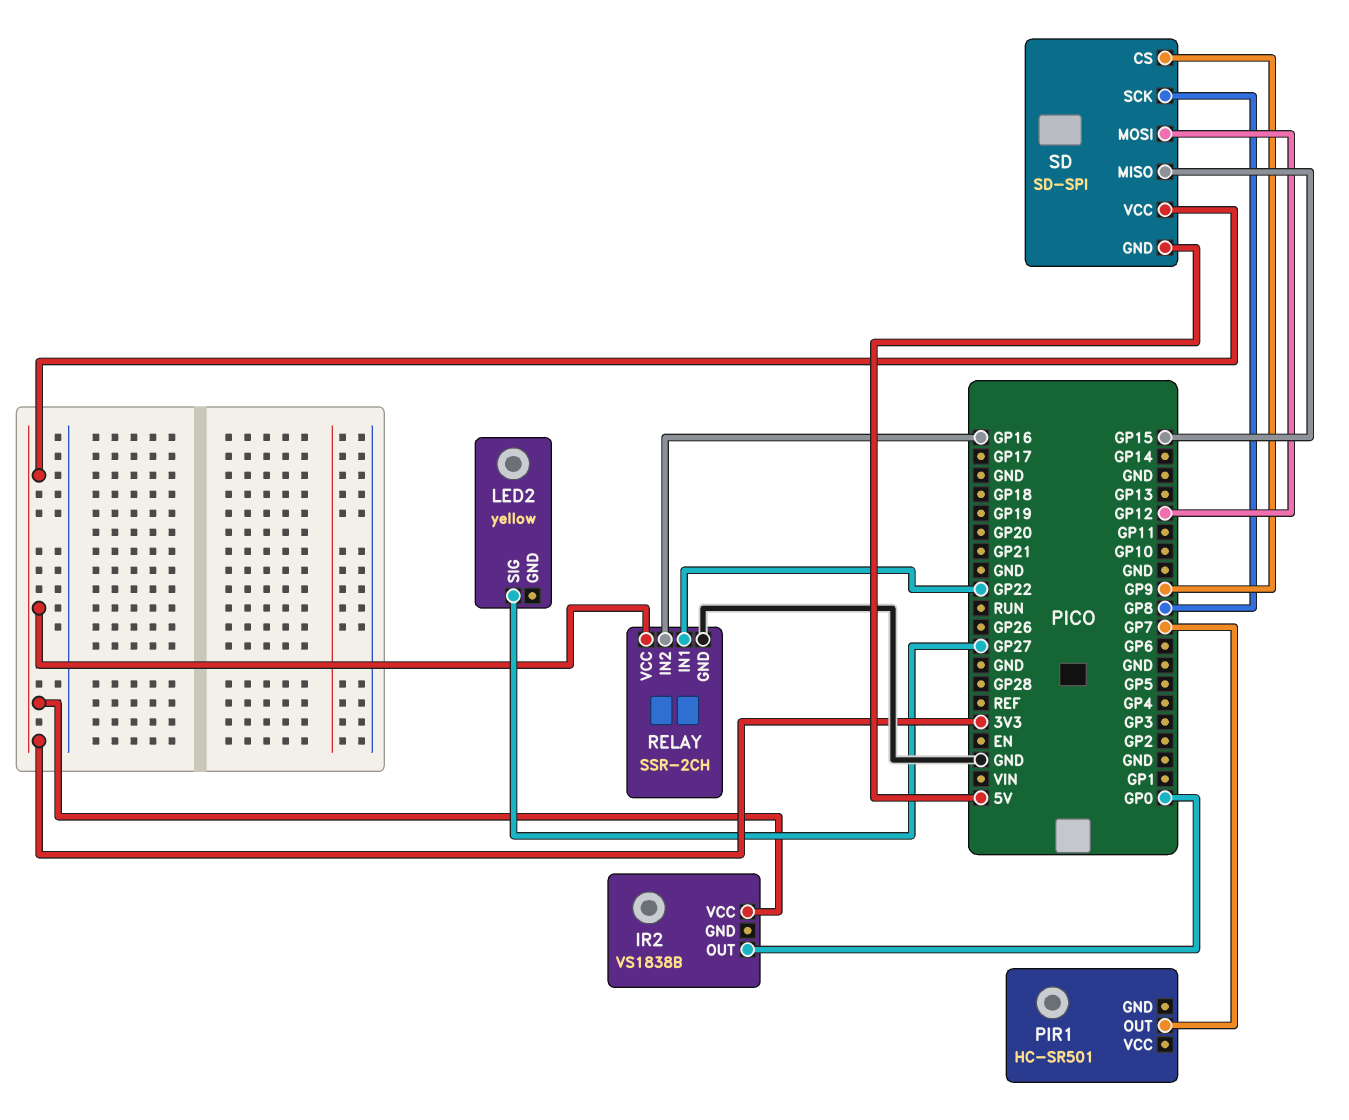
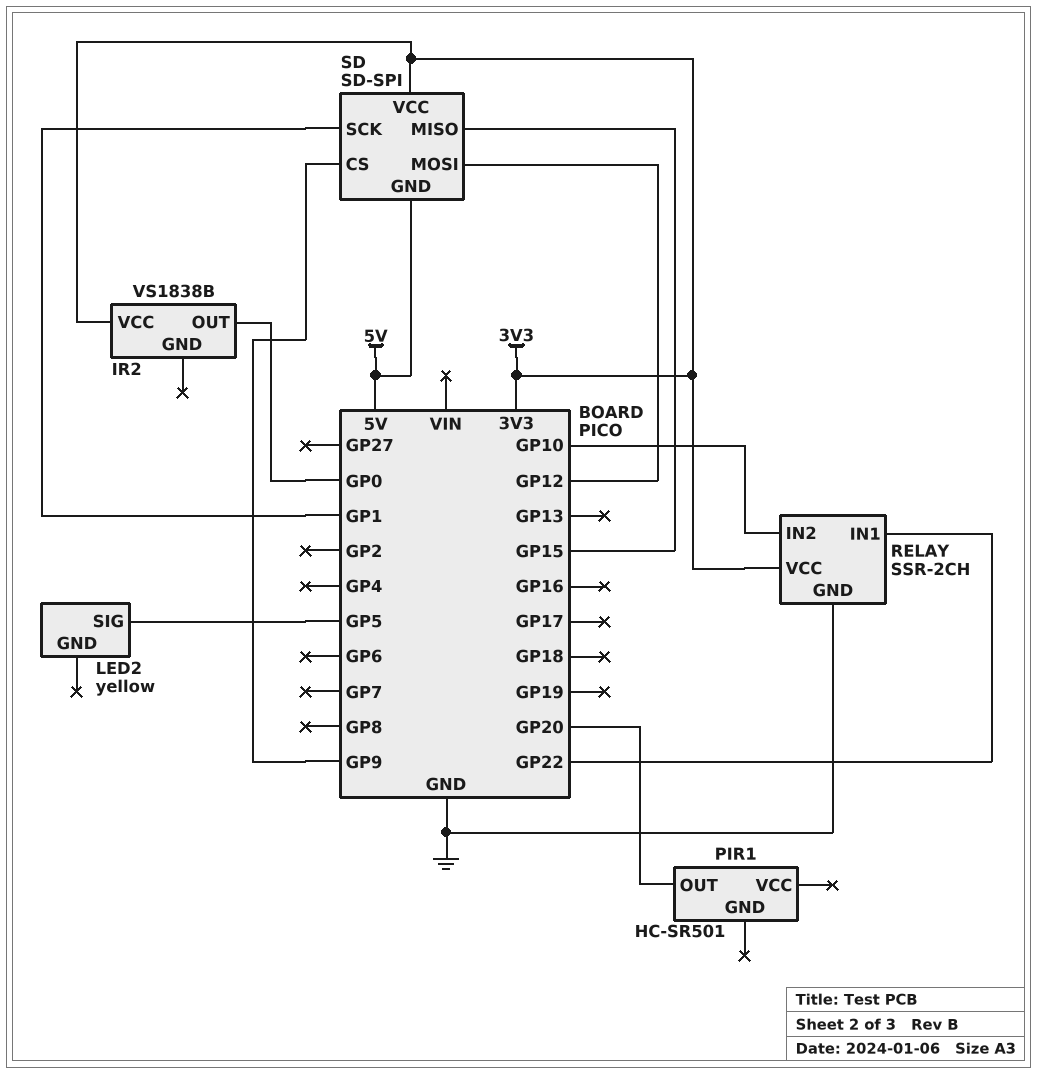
LED2 pin SIG: GP27 -> GP5
PIR1 pin OUT: GP7 -> GP20
RELAY pin IN2: GP16 -> GP10
SD pin SCK: GP8 -> GP1

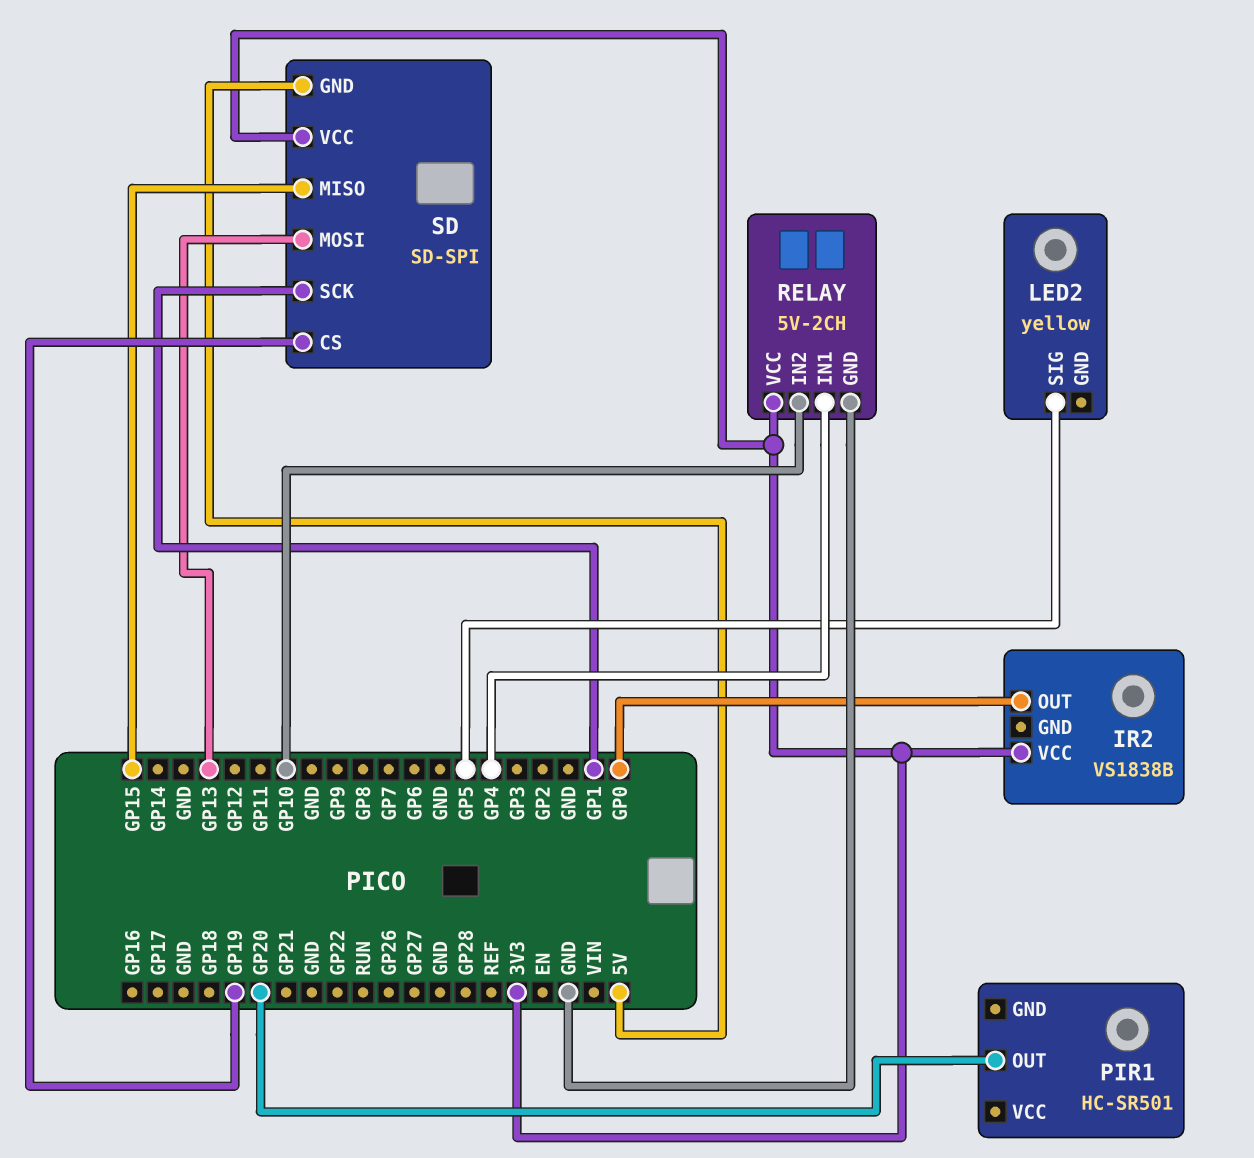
RELAY: SSR-2CH -> 5V-2CH
RELAY pin IN1: GP22 -> GP4
SD pin CS: GP9 -> GP19
SD pin MOSI: GP12 -> GP13

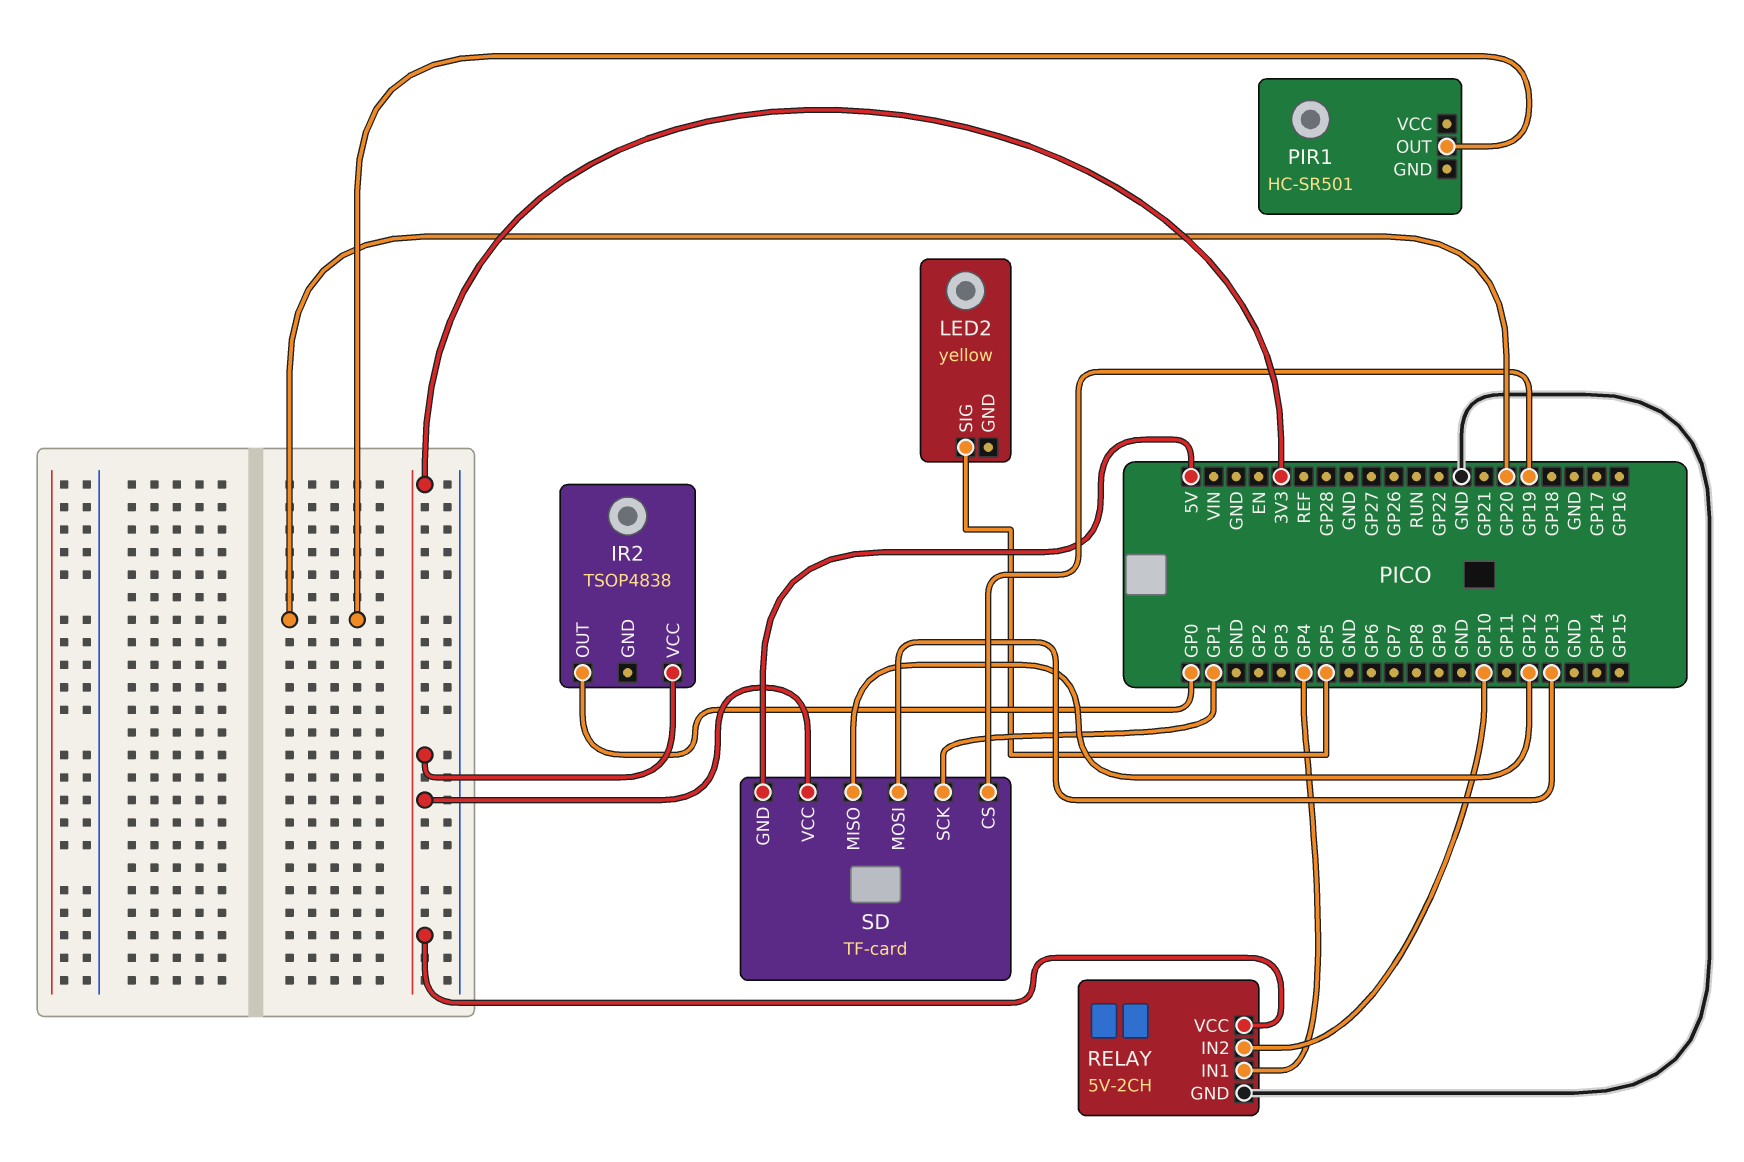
IR2: VS1838B -> TSOP4838
SD: SD-SPI -> TF-card
SD pin MISO: GP15 -> GP12

